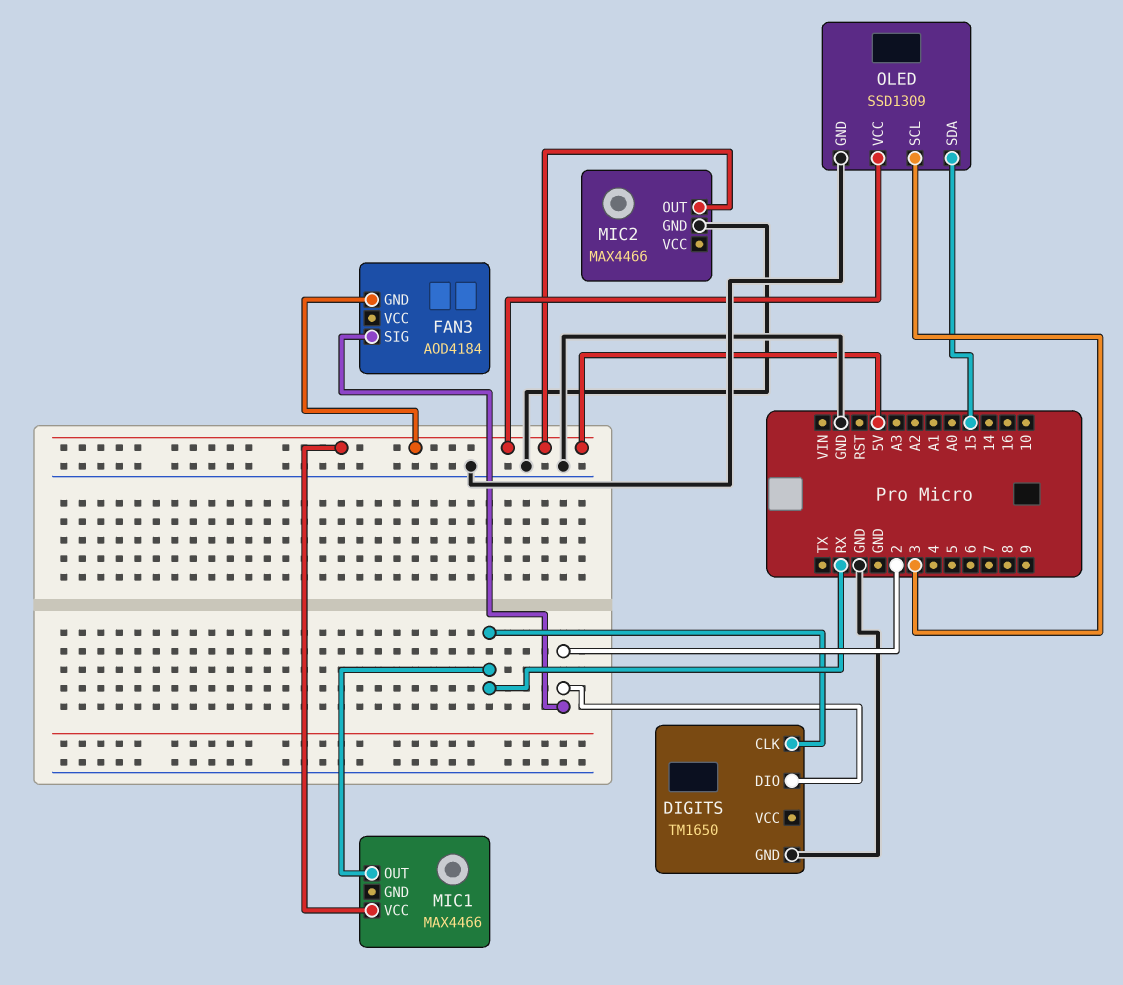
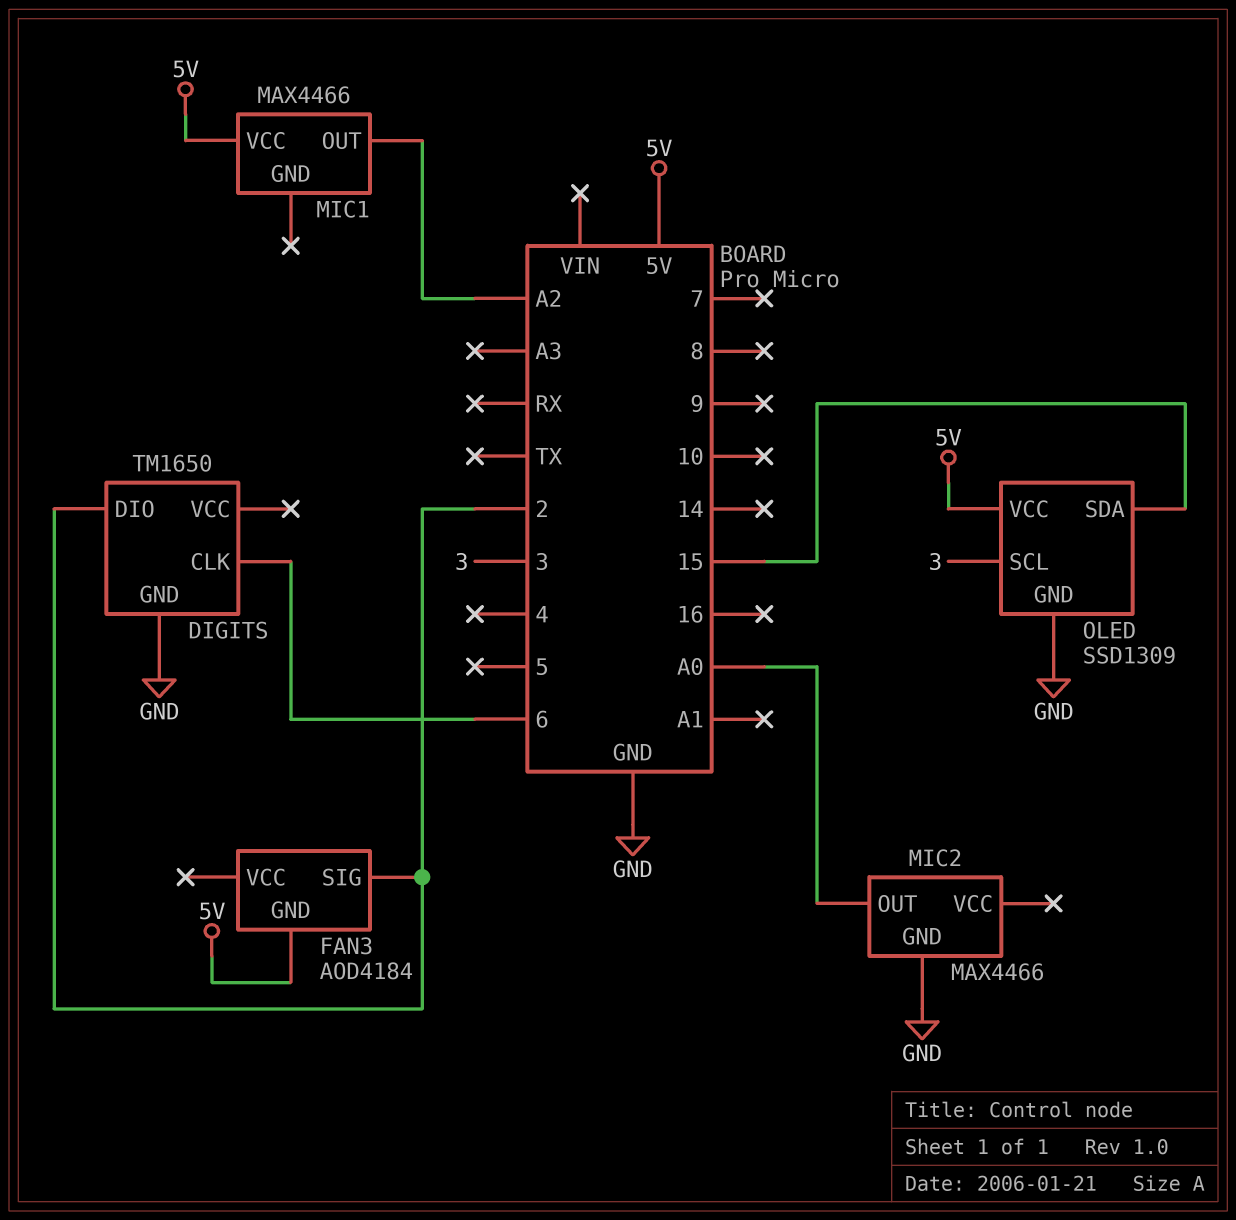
DIGITS pin CLK: RX -> 6
MIC1 pin OUT: RX -> A2
MIC2 pin OUT: 5V -> A0

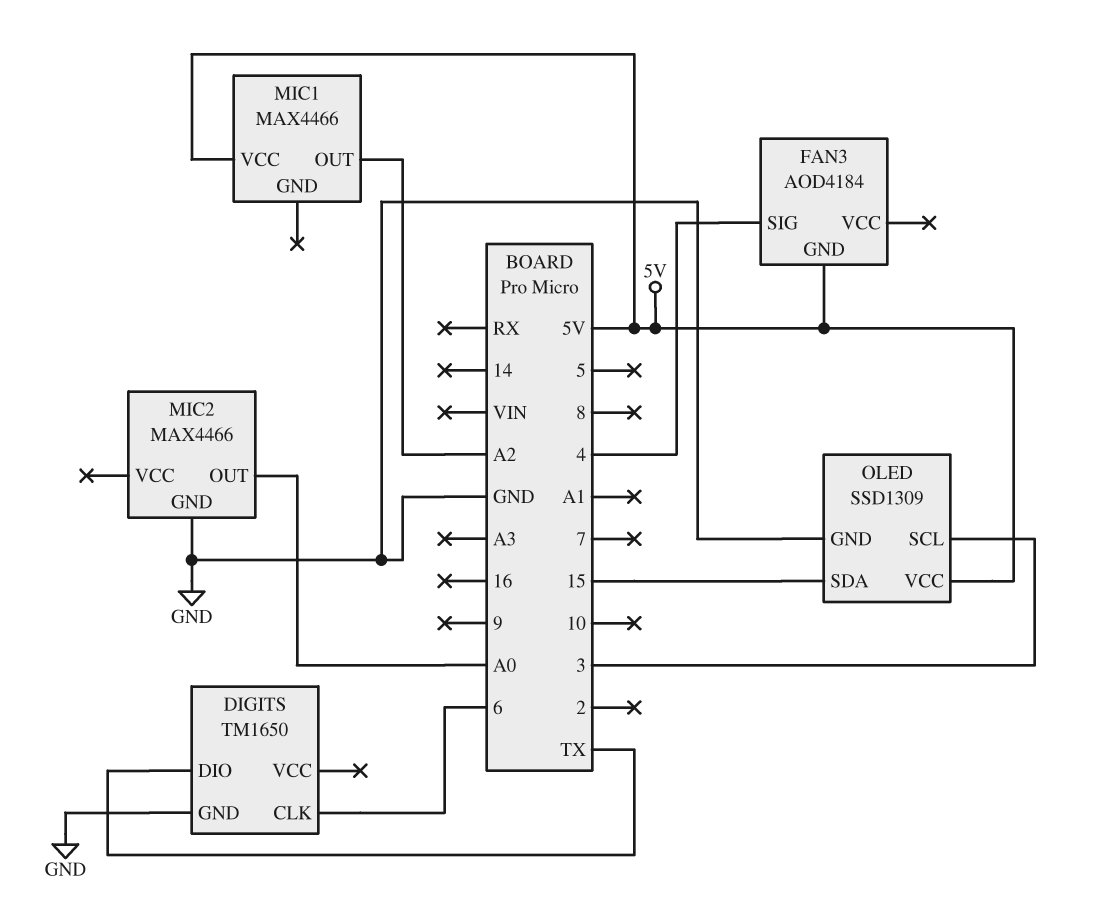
DIGITS pin DIO: 2 -> TX
FAN3 pin SIG: 2 -> 4

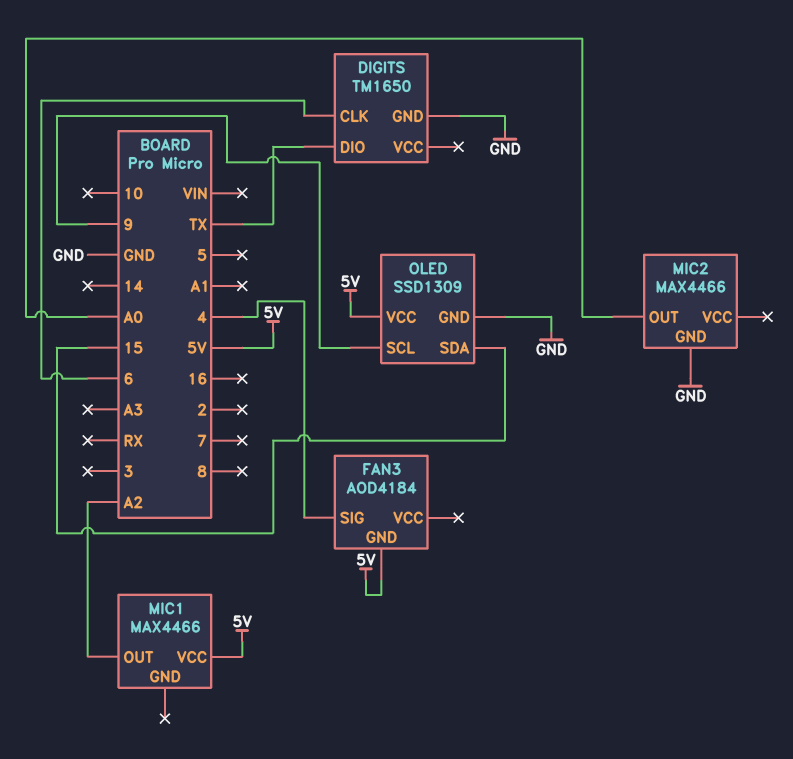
OLED pin SCL: 3 -> 9

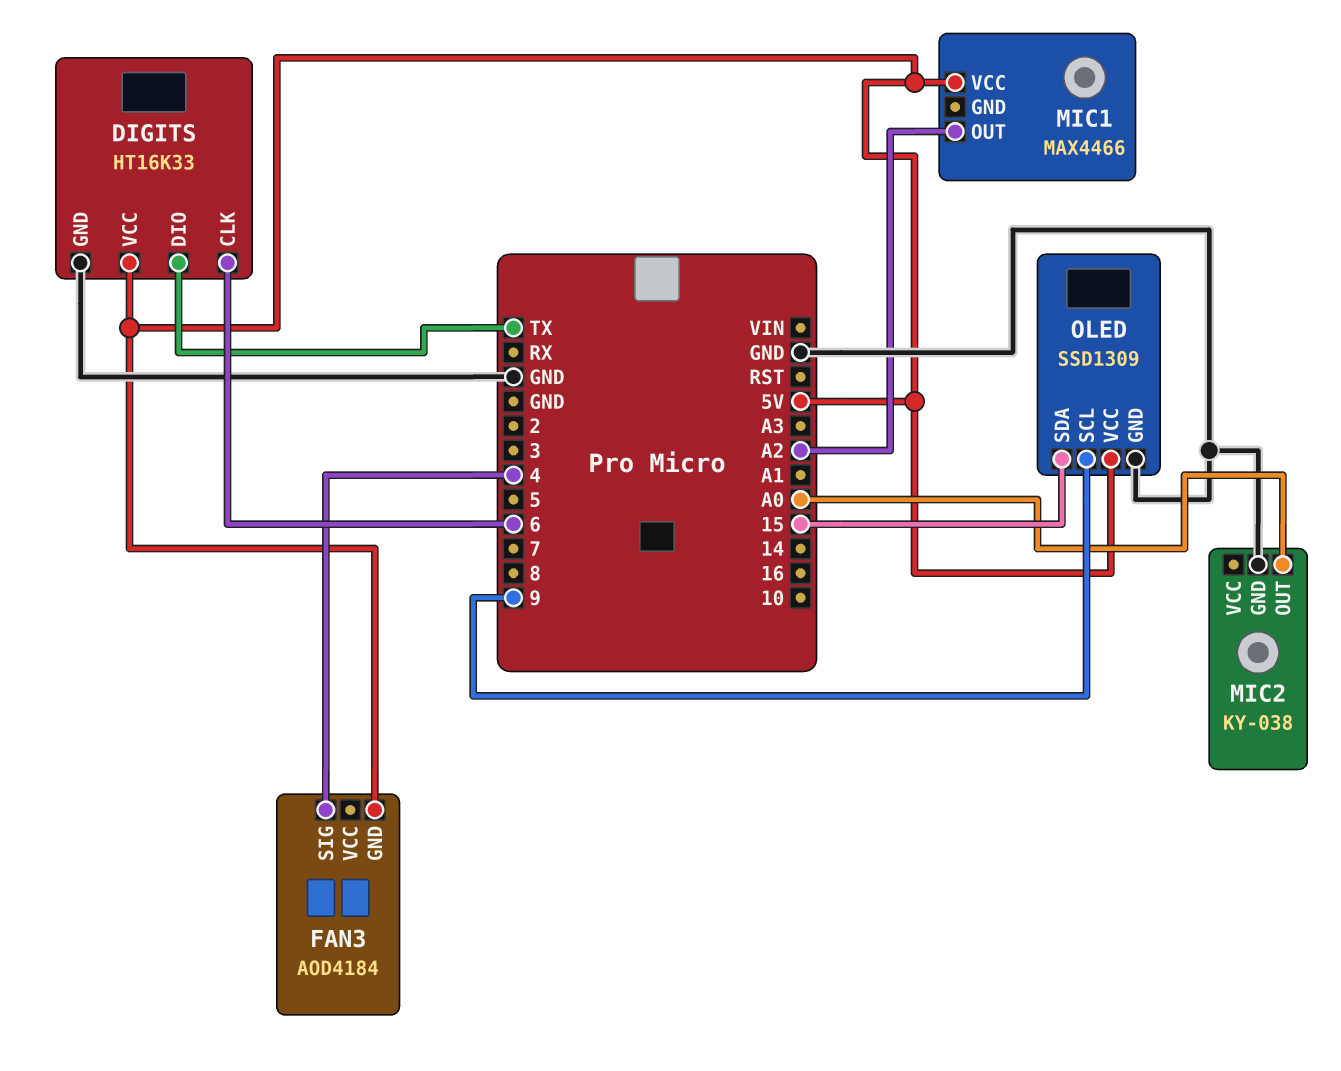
DIGITS: TM1650 -> HT16K33
DIGITS pin VCC: none -> 5V
MIC2: MAX4466 -> KY-038

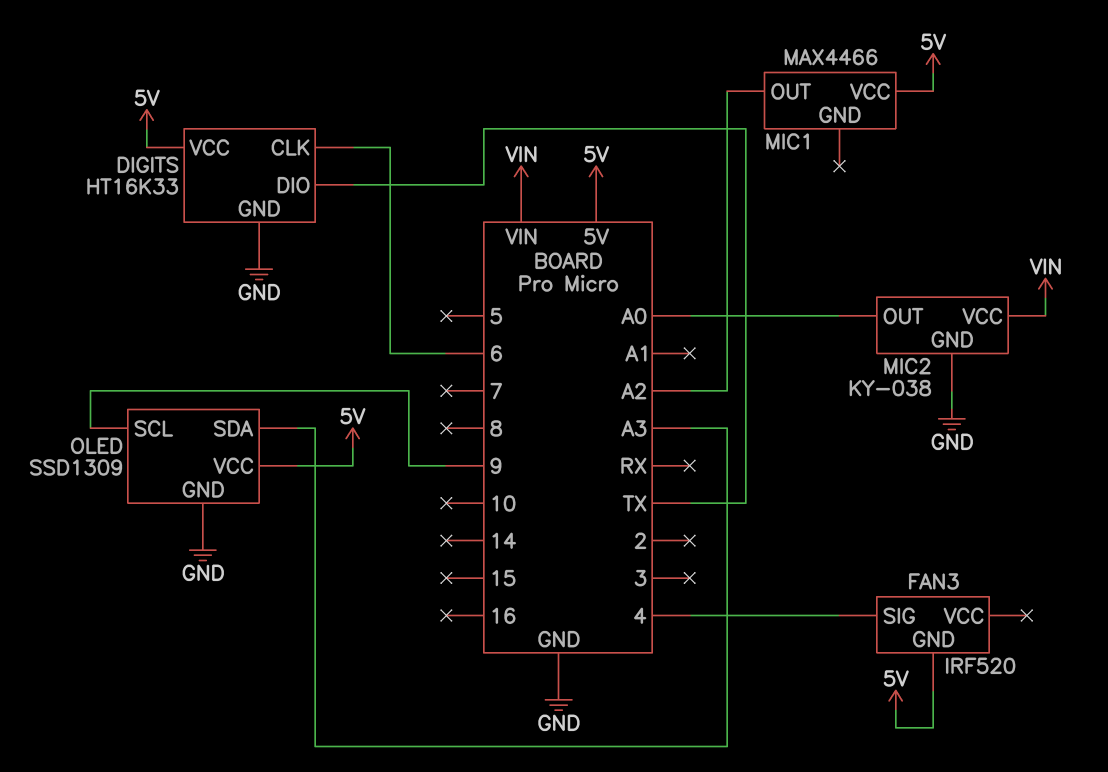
FAN3: AOD4184 -> IRF520
MIC2 pin VCC: none -> VIN
OLED pin SDA: 15 -> A3

